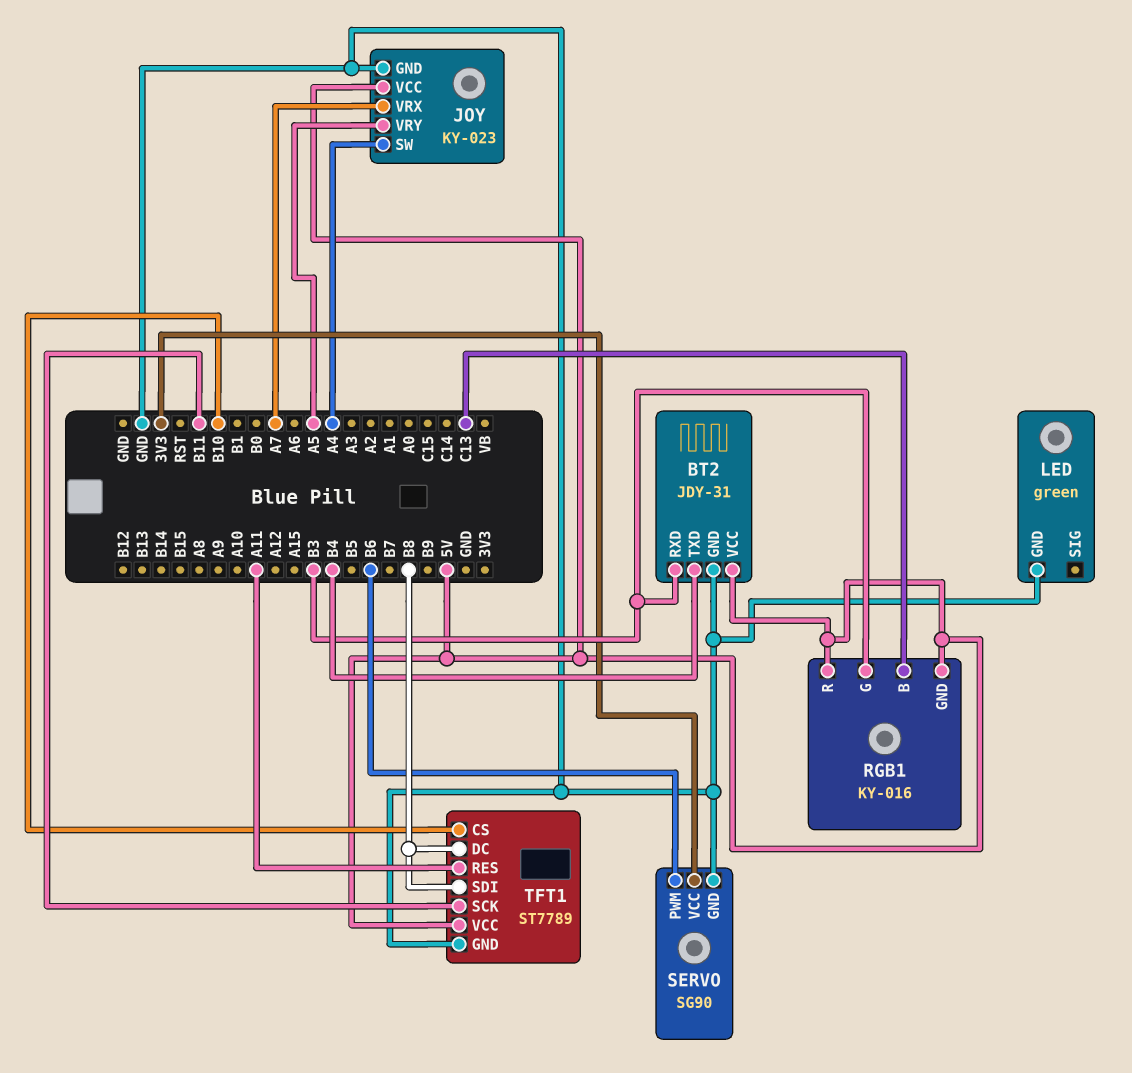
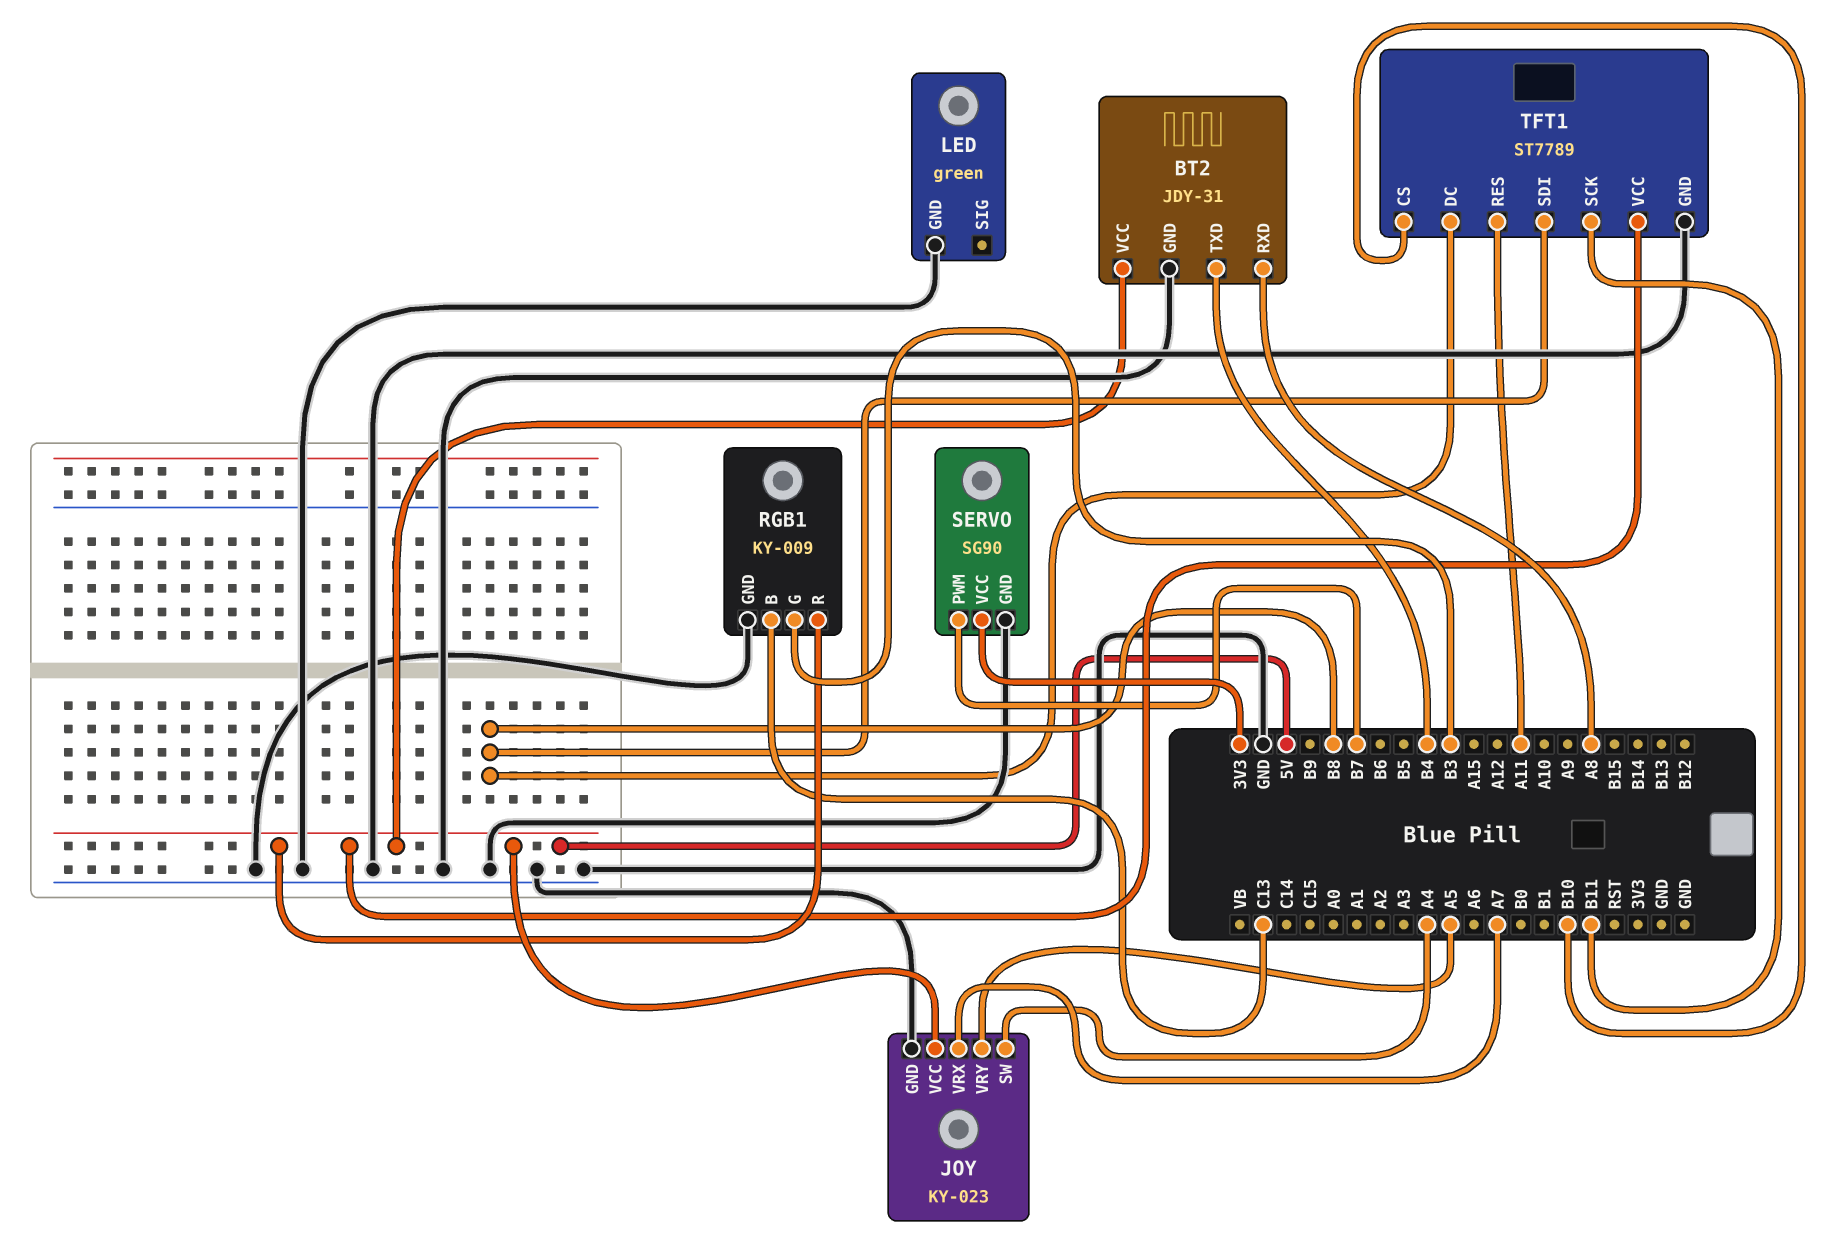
BT2 pin RXD: B3 -> A8
RGB1: KY-016 -> KY-009
RGB1 pin GND: 5V -> GND
SERVO pin PWM: B6 -> B7

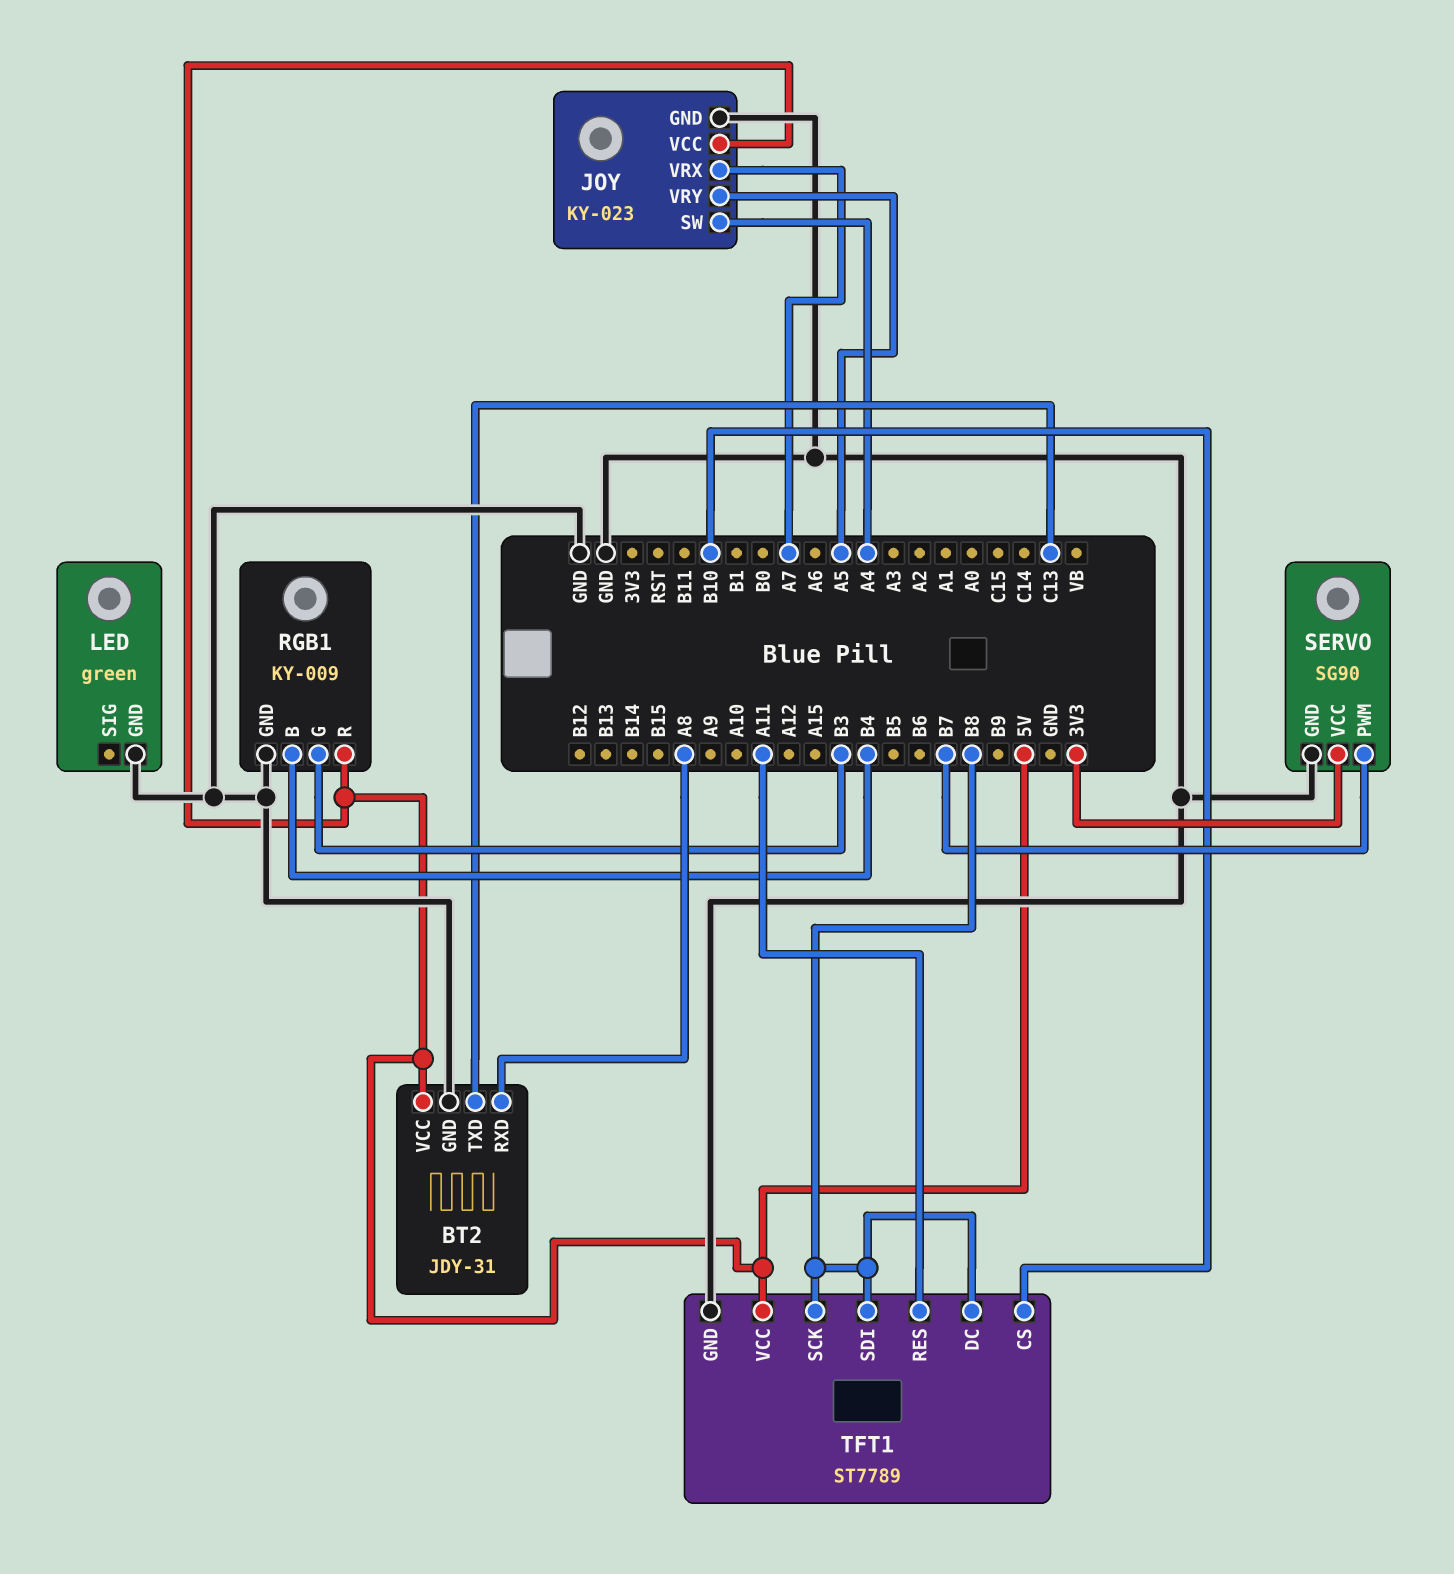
BT2 pin TXD: B4 -> C13
RGB1 pin B: C13 -> B4
TFT1 pin SCK: B11 -> B8

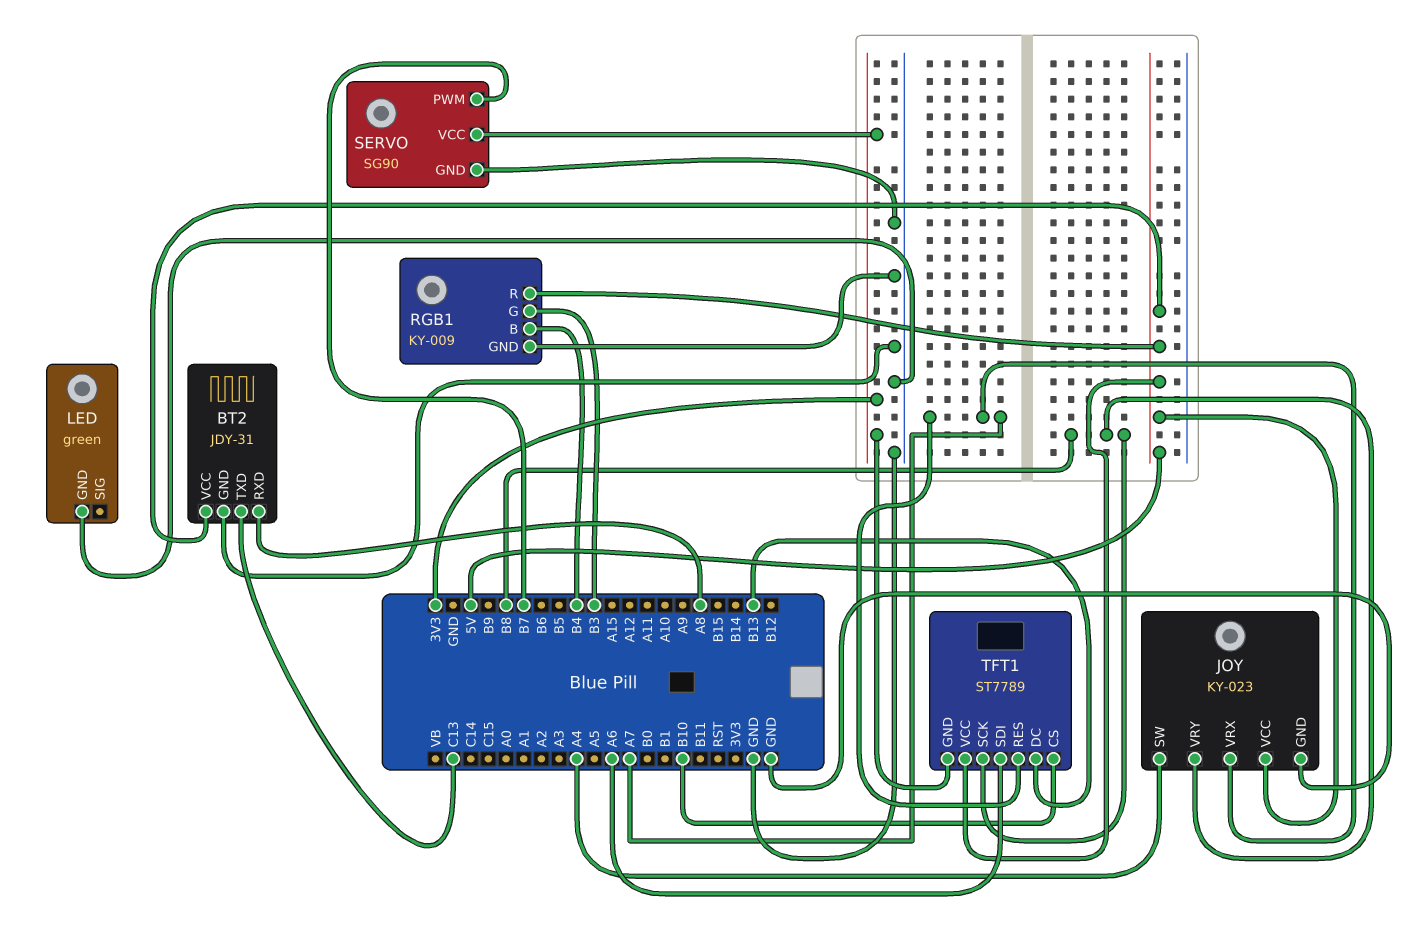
JOY pin VRY: A5 -> B8
TFT1 pin DC: B8 -> B13
TFT1 pin GND: GND -> 3V3
TFT1 pin RES: A11 -> A7
TFT1 pin SDI: B8 -> A6

